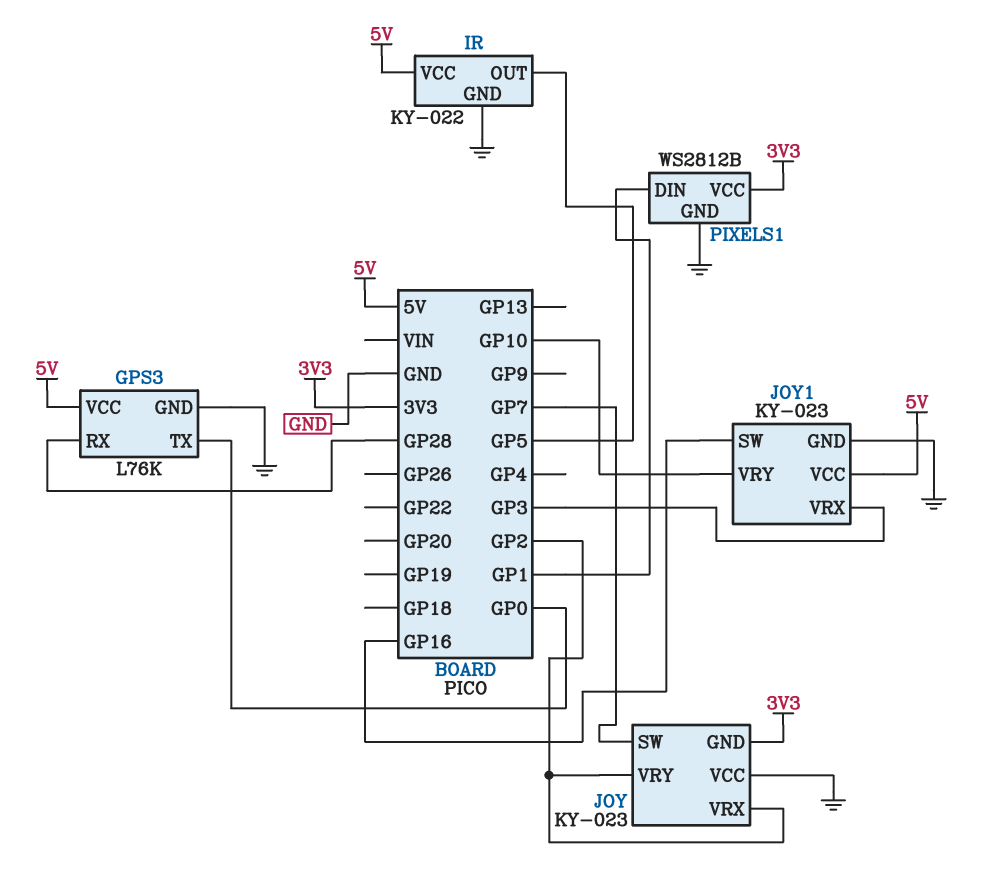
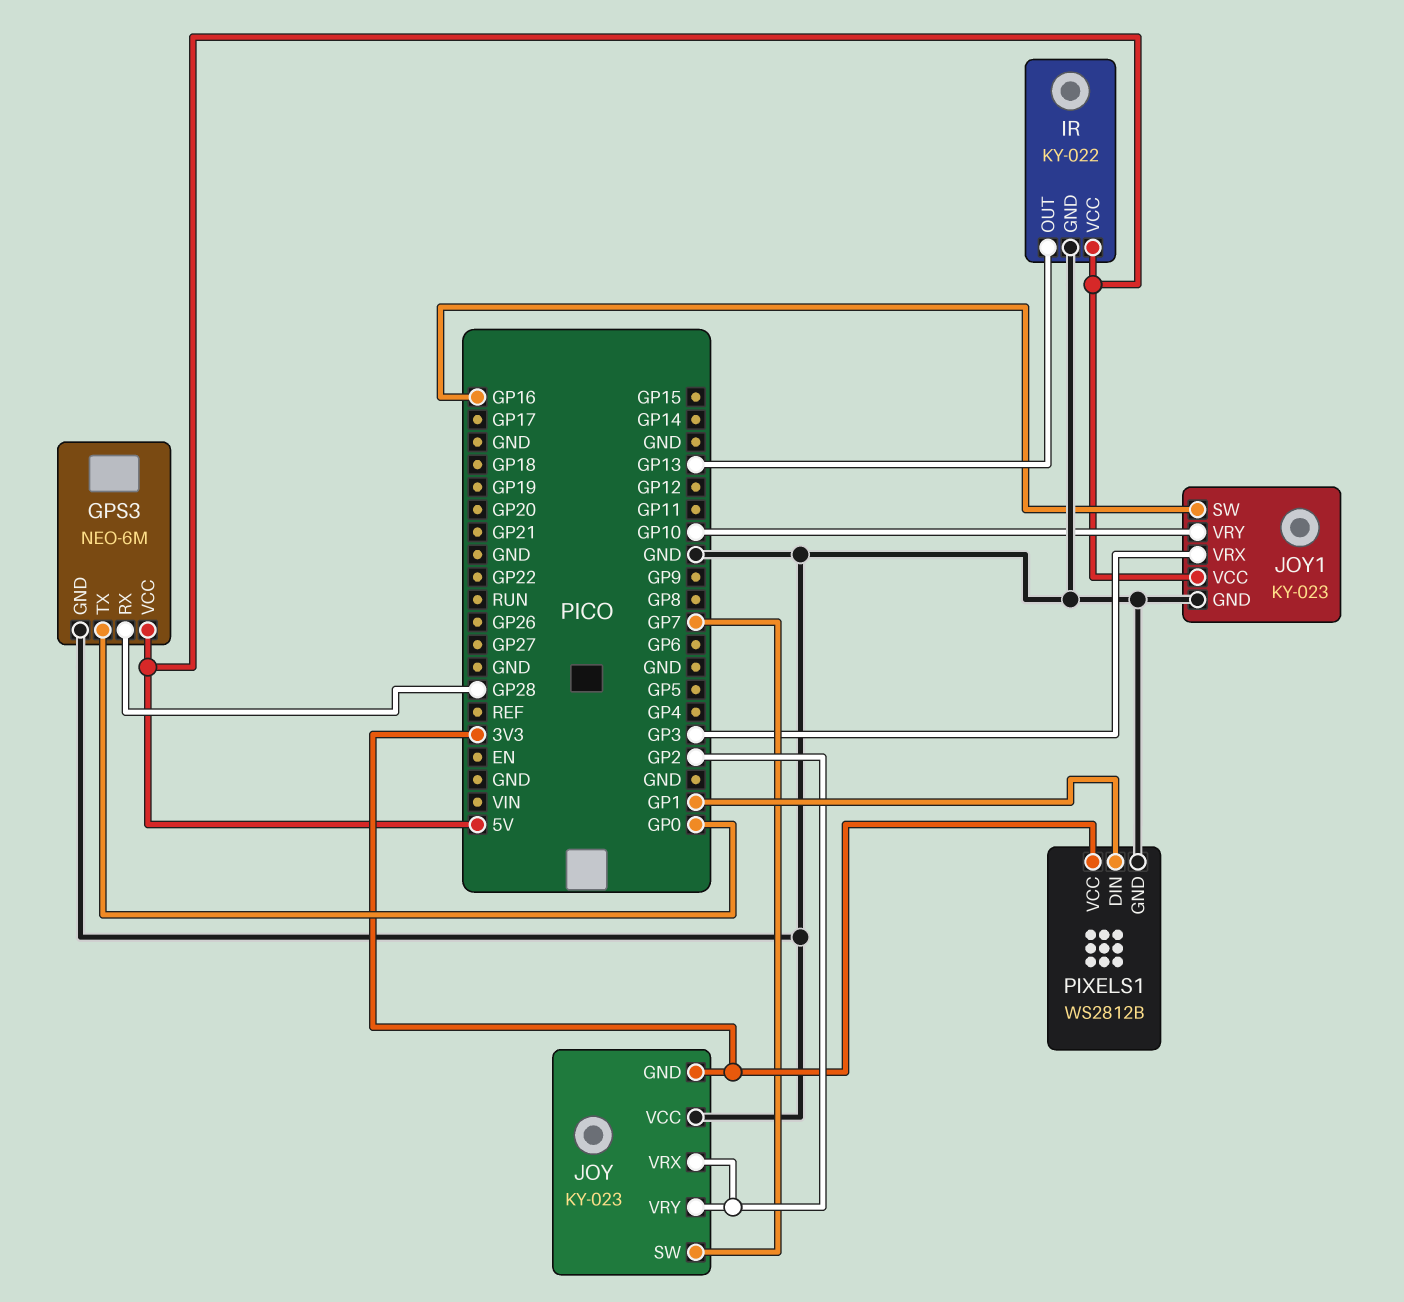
GPS3: L76K -> NEO-6M
IR pin OUT: GP5 -> GP13

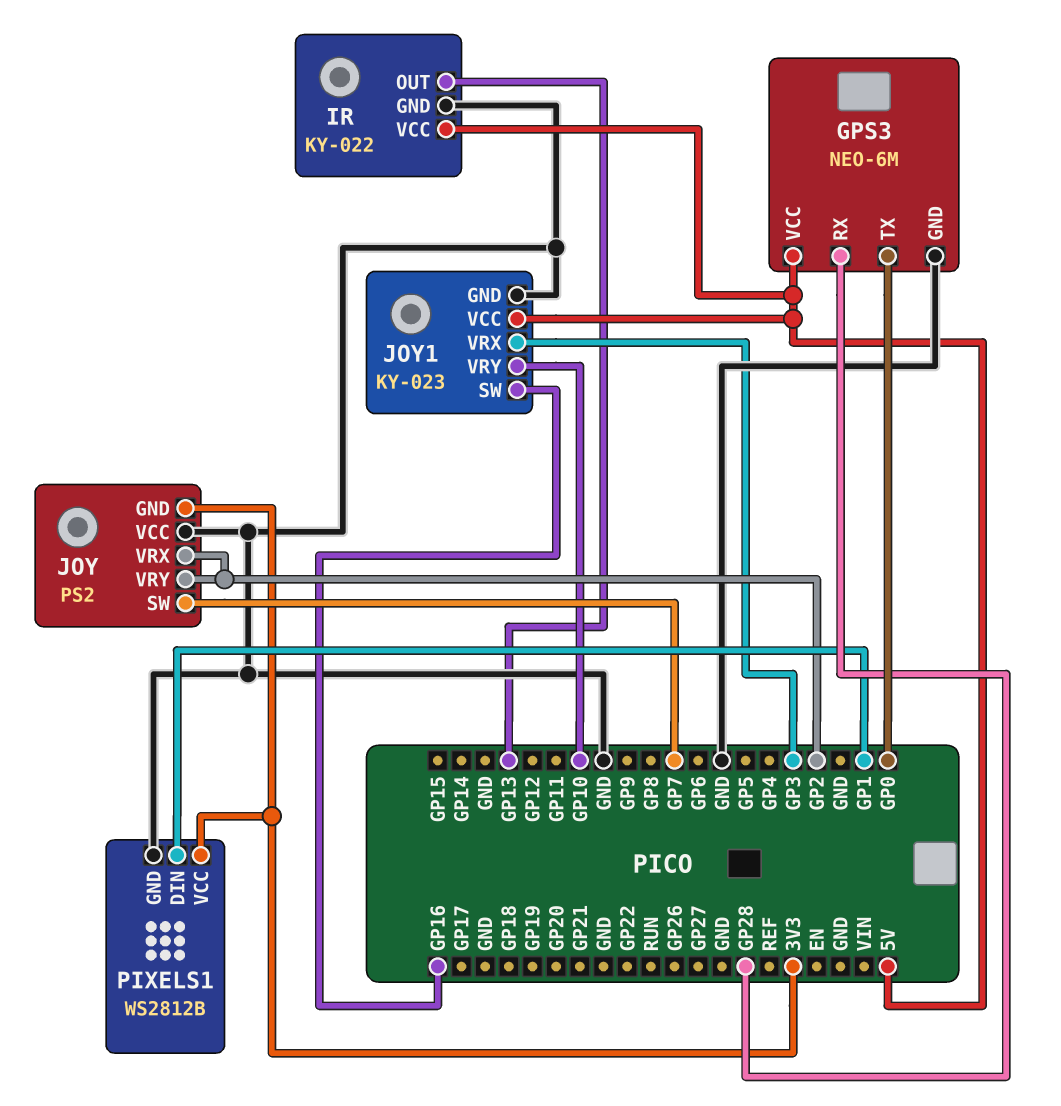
JOY: KY-023 -> PS2

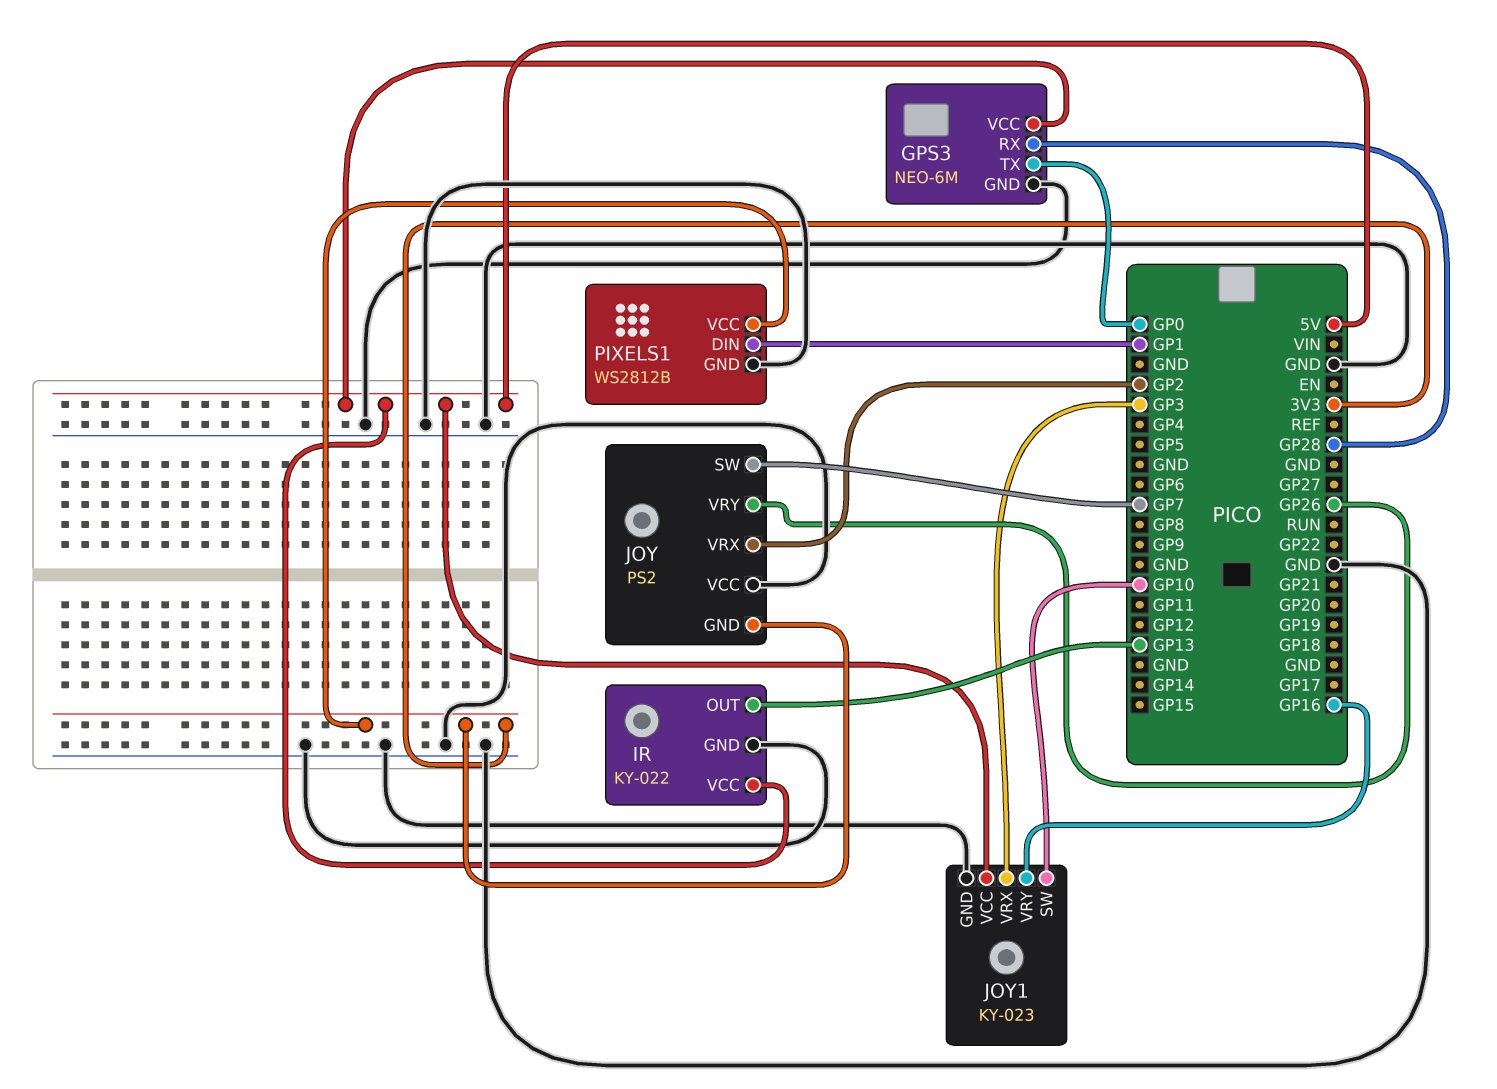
JOY pin VRY: GP2 -> GP26
JOY1 pin SW: GP16 -> GP10
JOY1 pin VRY: GP10 -> GP16

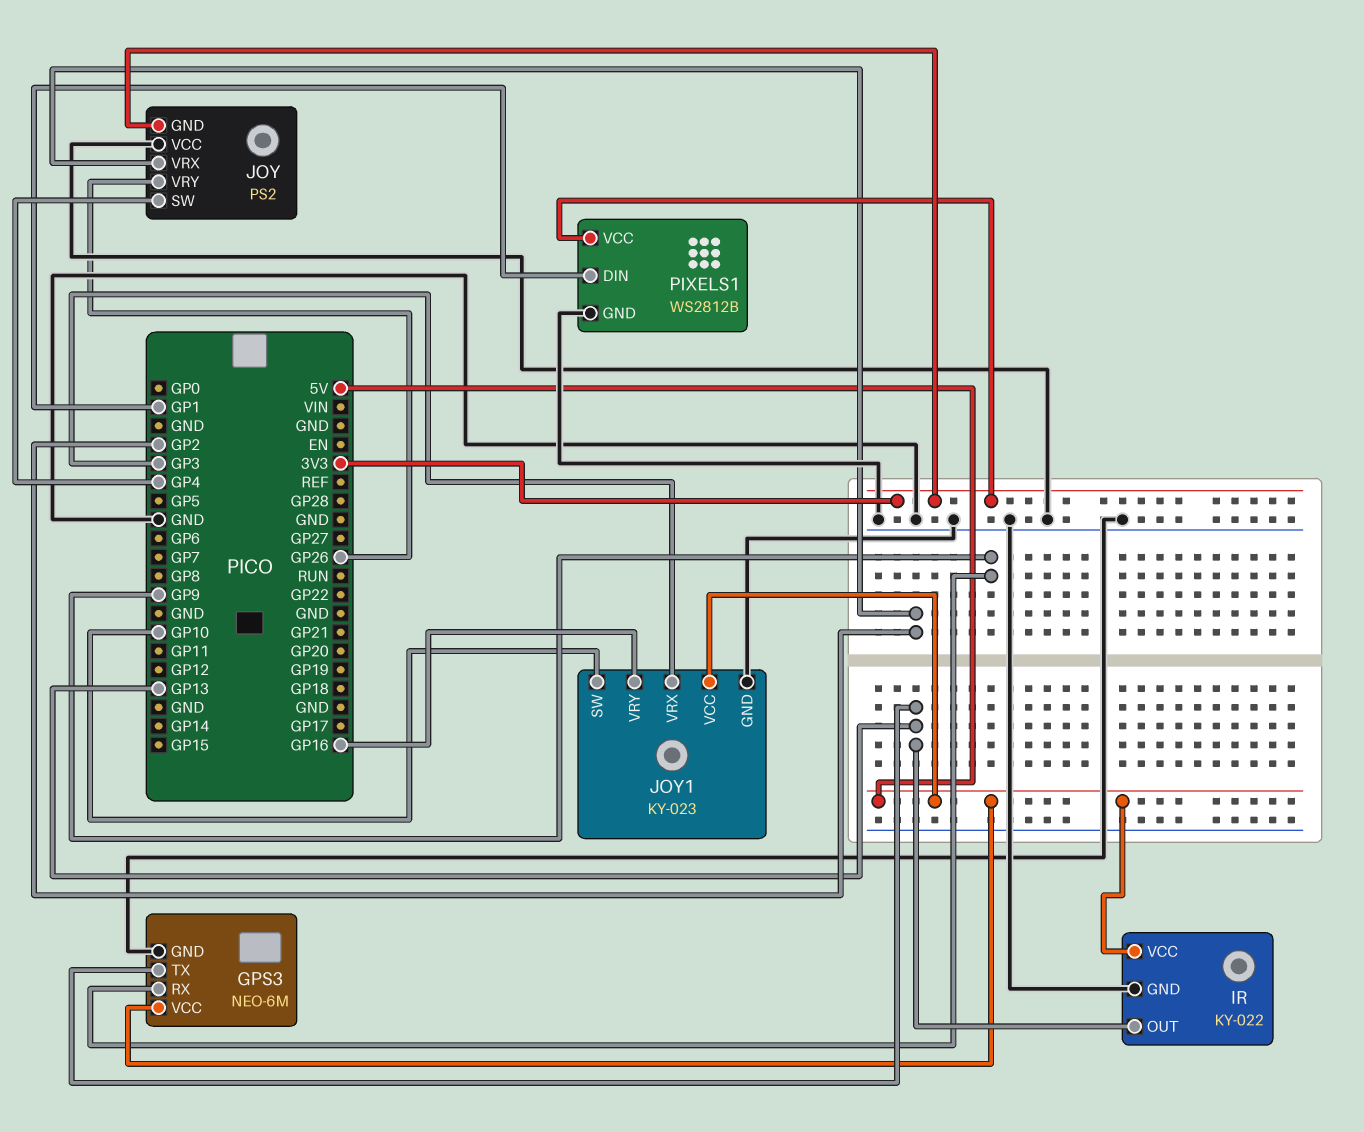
GPS3 pin RX: GP28 -> GP9
GPS3 pin TX: GP0 -> GP13
JOY pin SW: GP7 -> GP4

